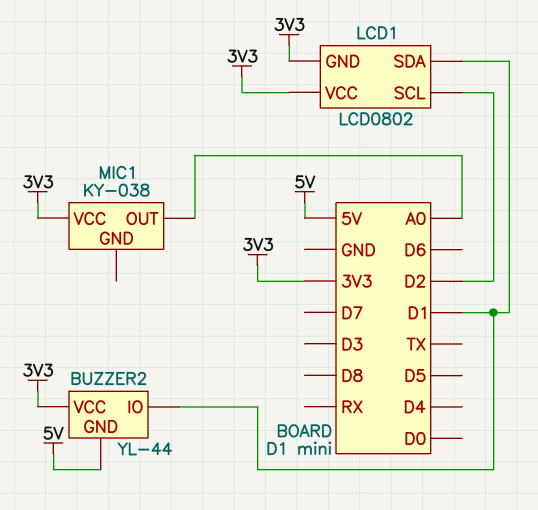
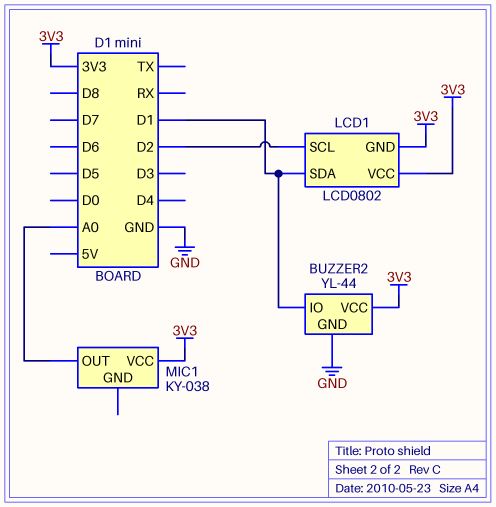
BUZZER2 pin GND: 5V -> GND

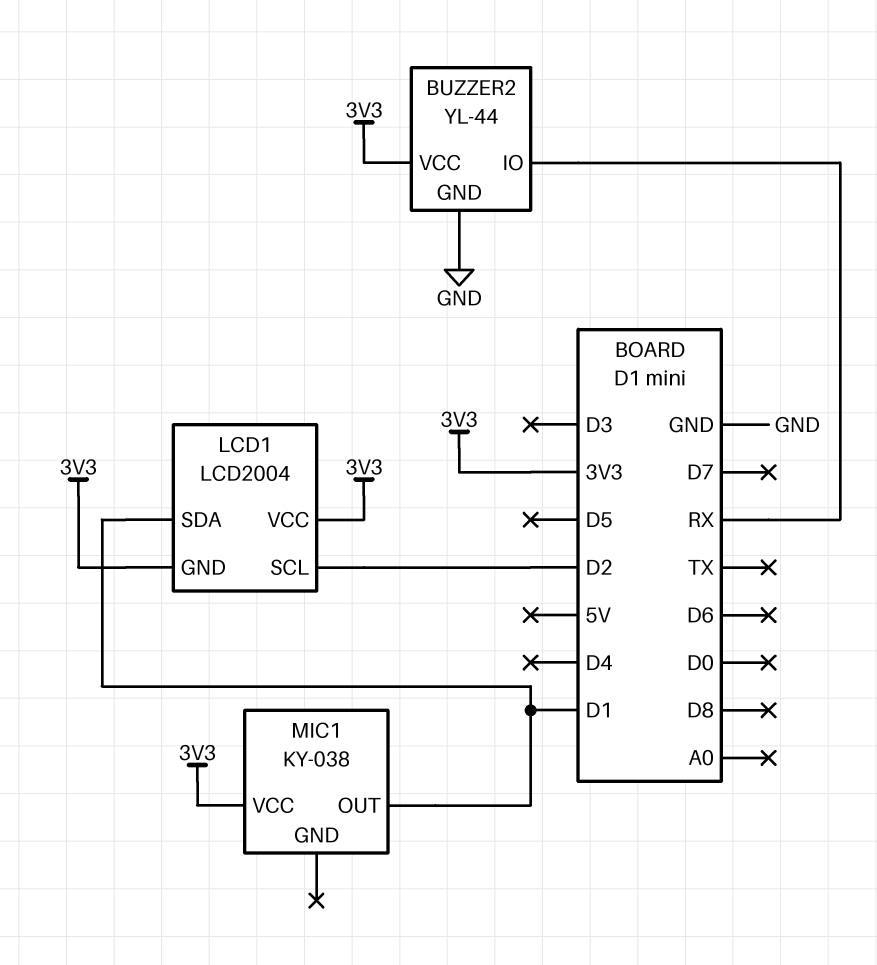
BUZZER2 pin IO: D1 -> RX
LCD1: LCD0802 -> LCD2004
MIC1 pin OUT: A0 -> D1

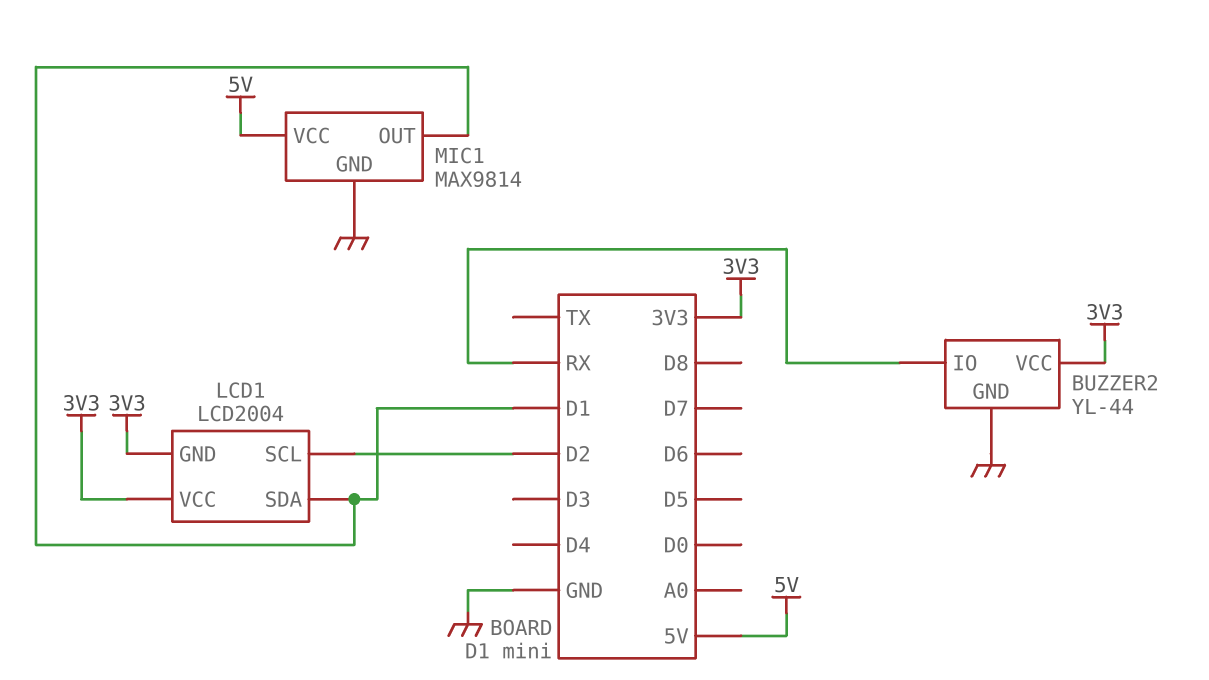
MIC1: KY-038 -> MAX9814
MIC1 pin GND: none -> GND
MIC1 pin VCC: 3V3 -> 5V

